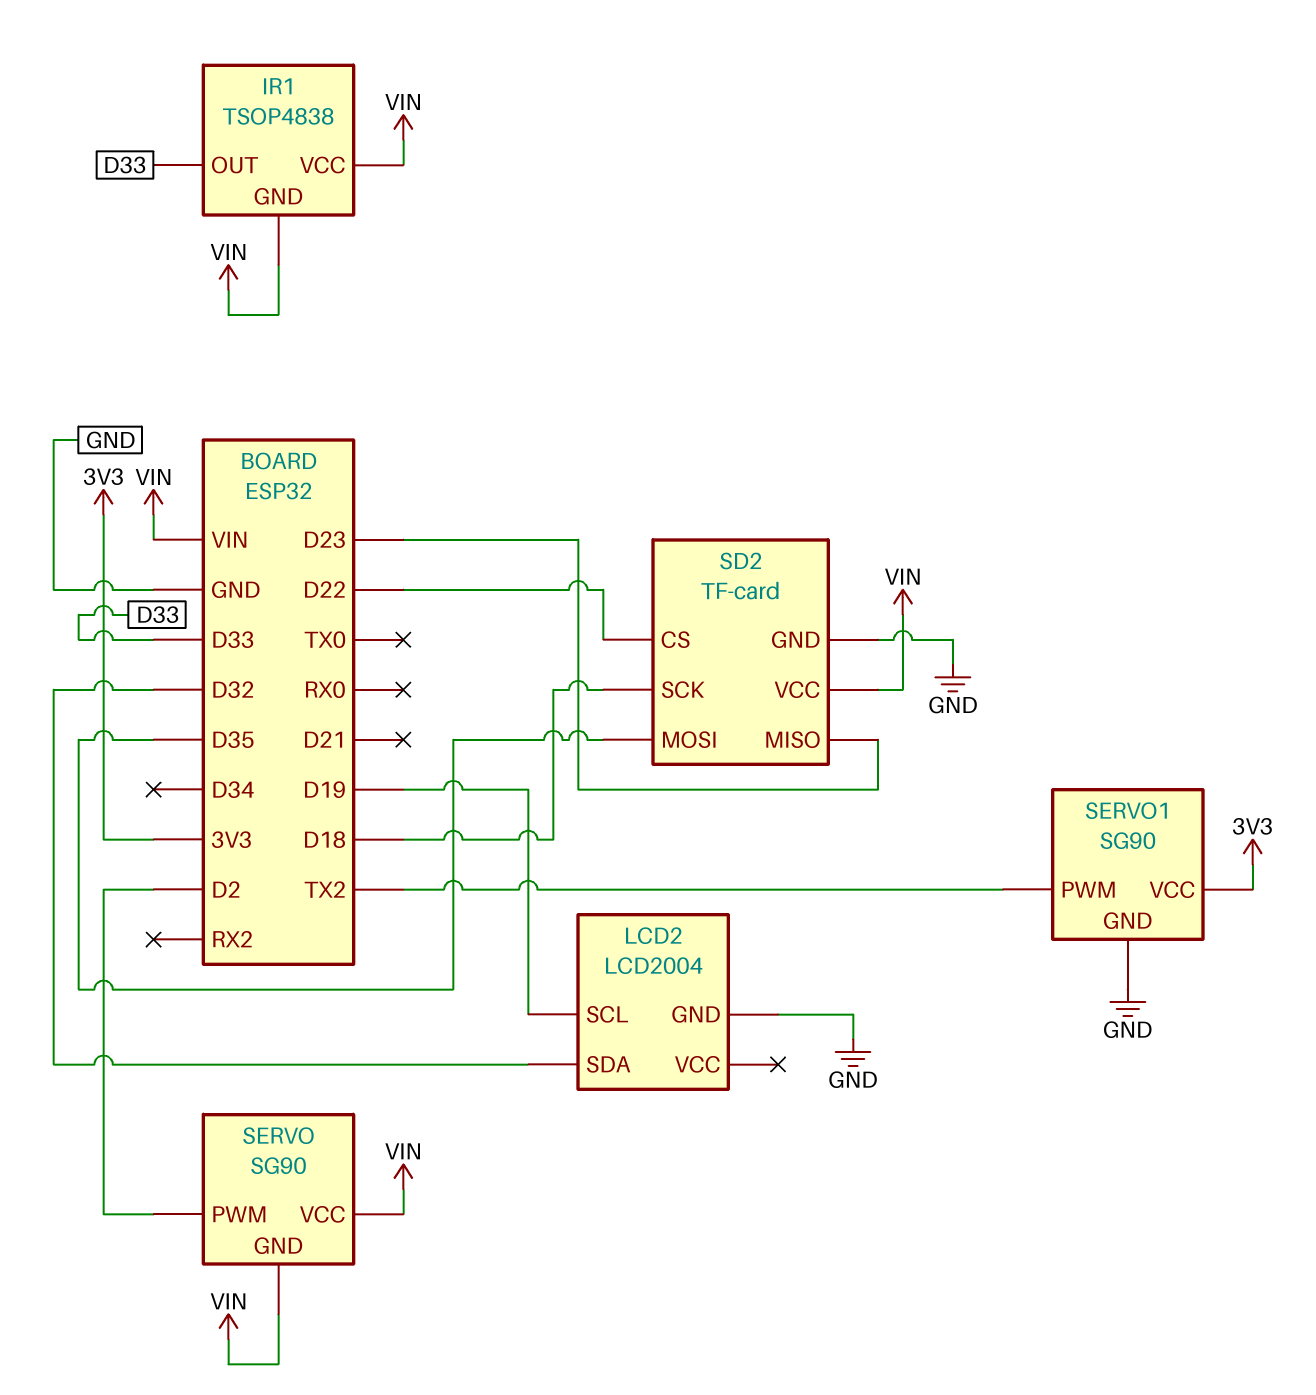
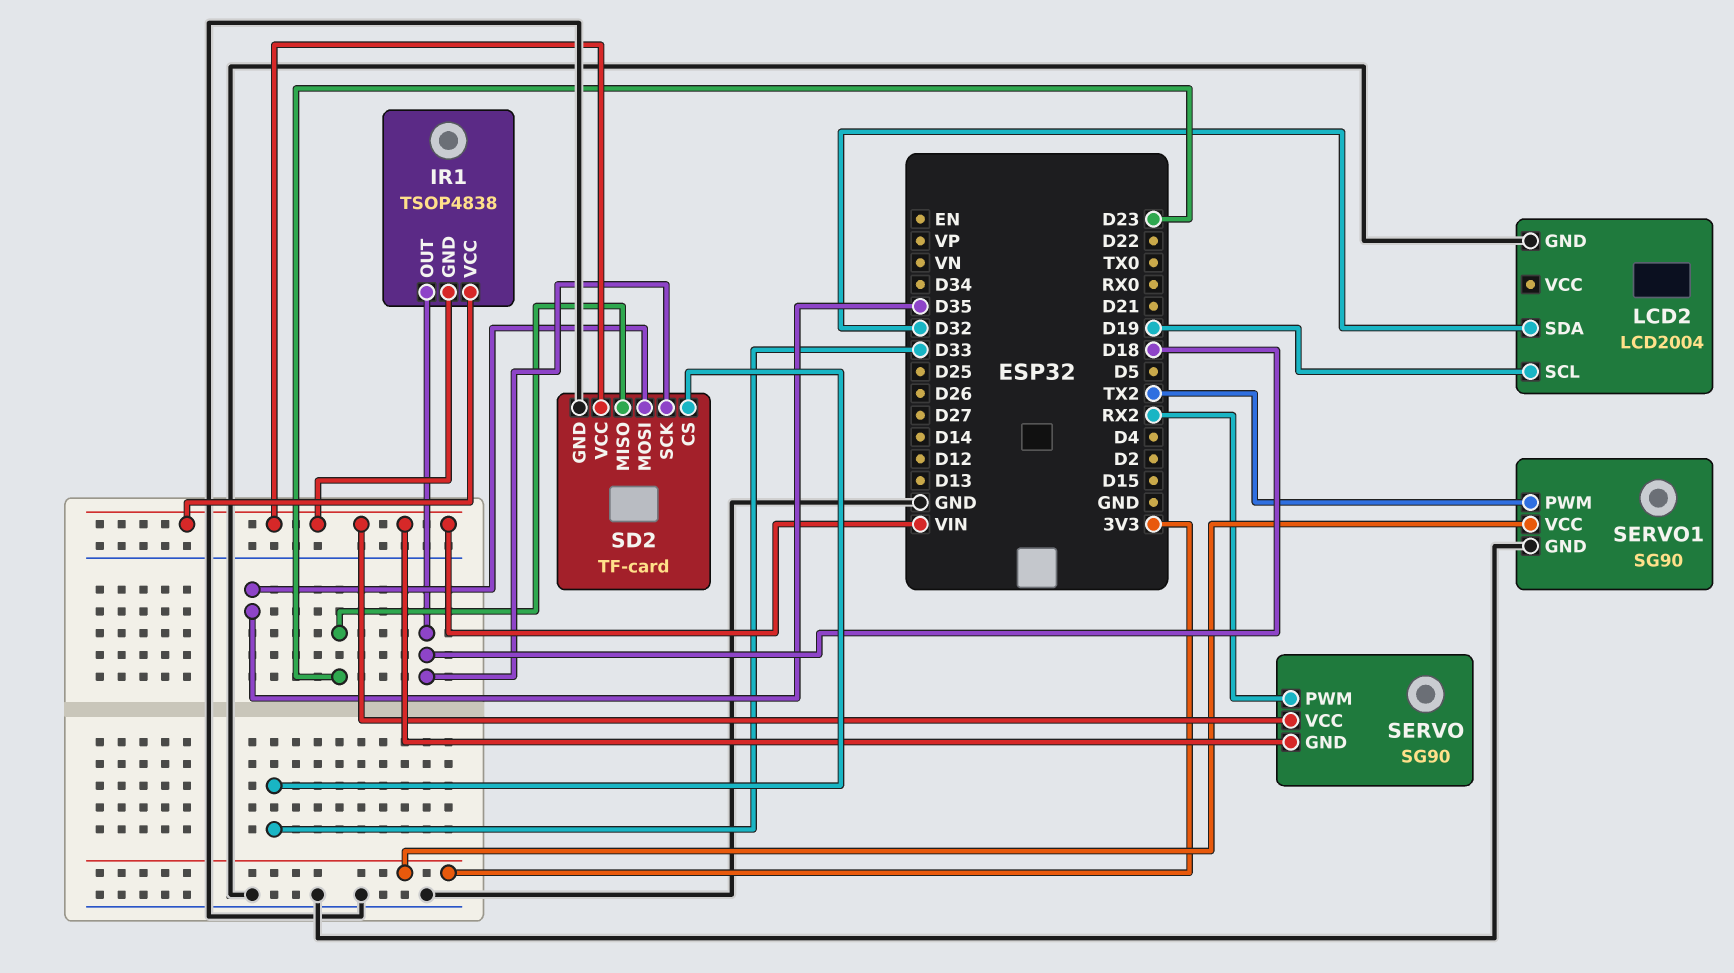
IR1 pin OUT: D33 -> D18
SD2 pin CS: D22 -> D33
SERVO pin PWM: D2 -> RX2

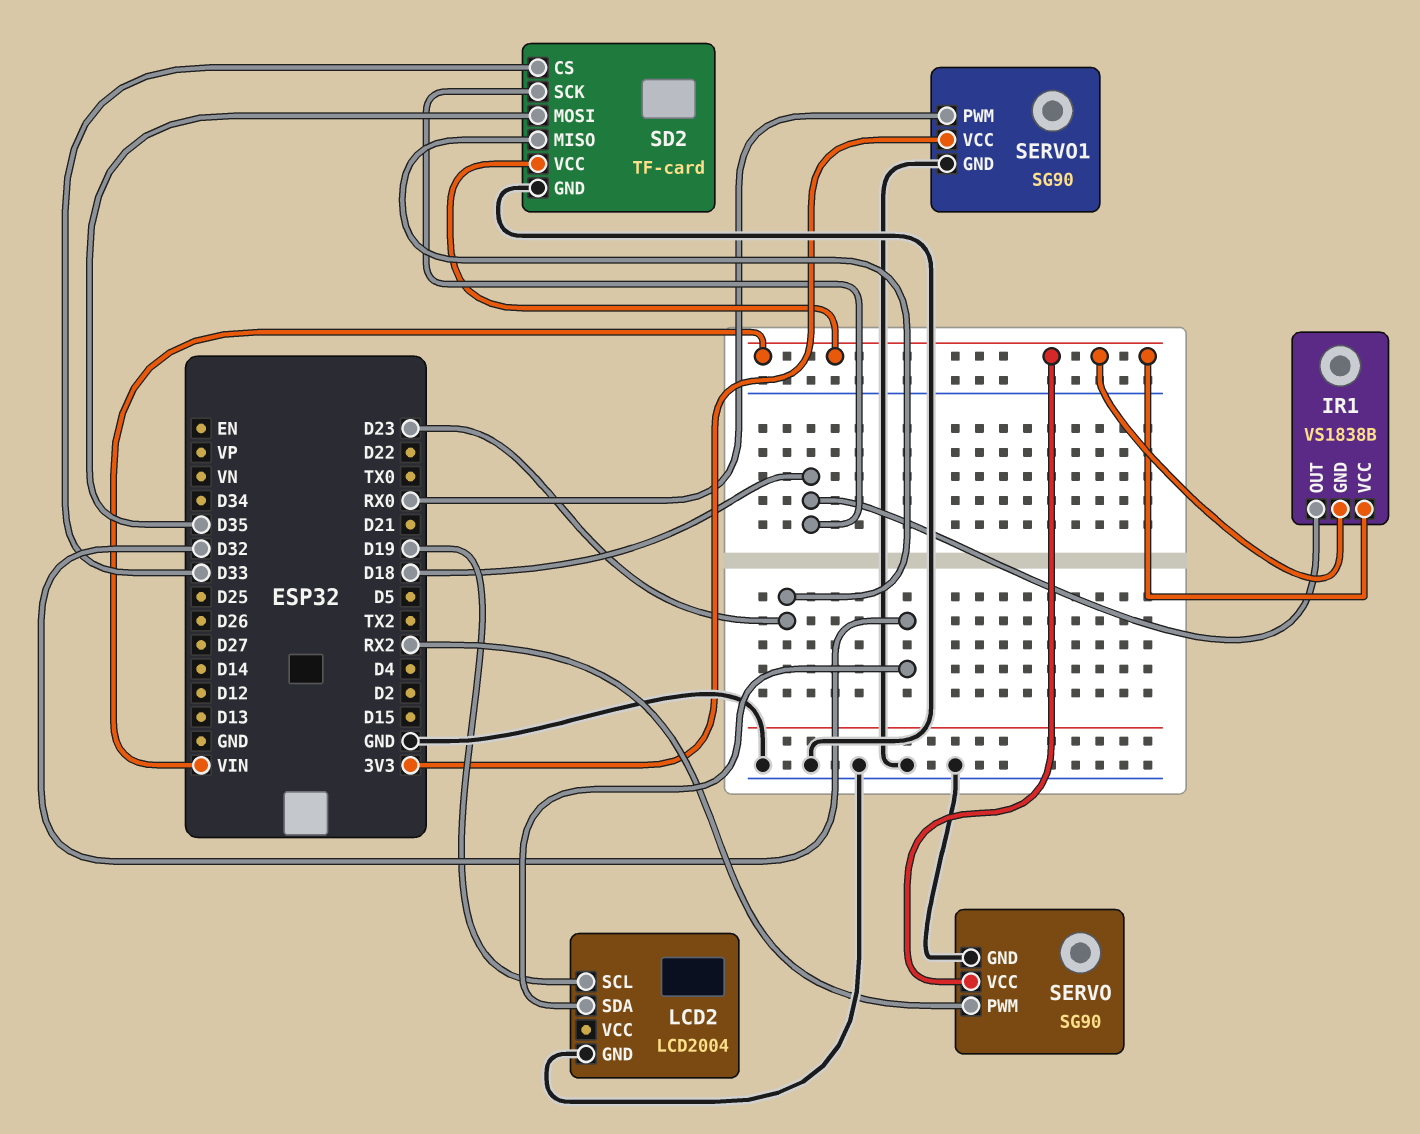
IR1: TSOP4838 -> VS1838B
SERVO pin GND: VIN -> GND
SERVO1 pin PWM: TX2 -> RX0

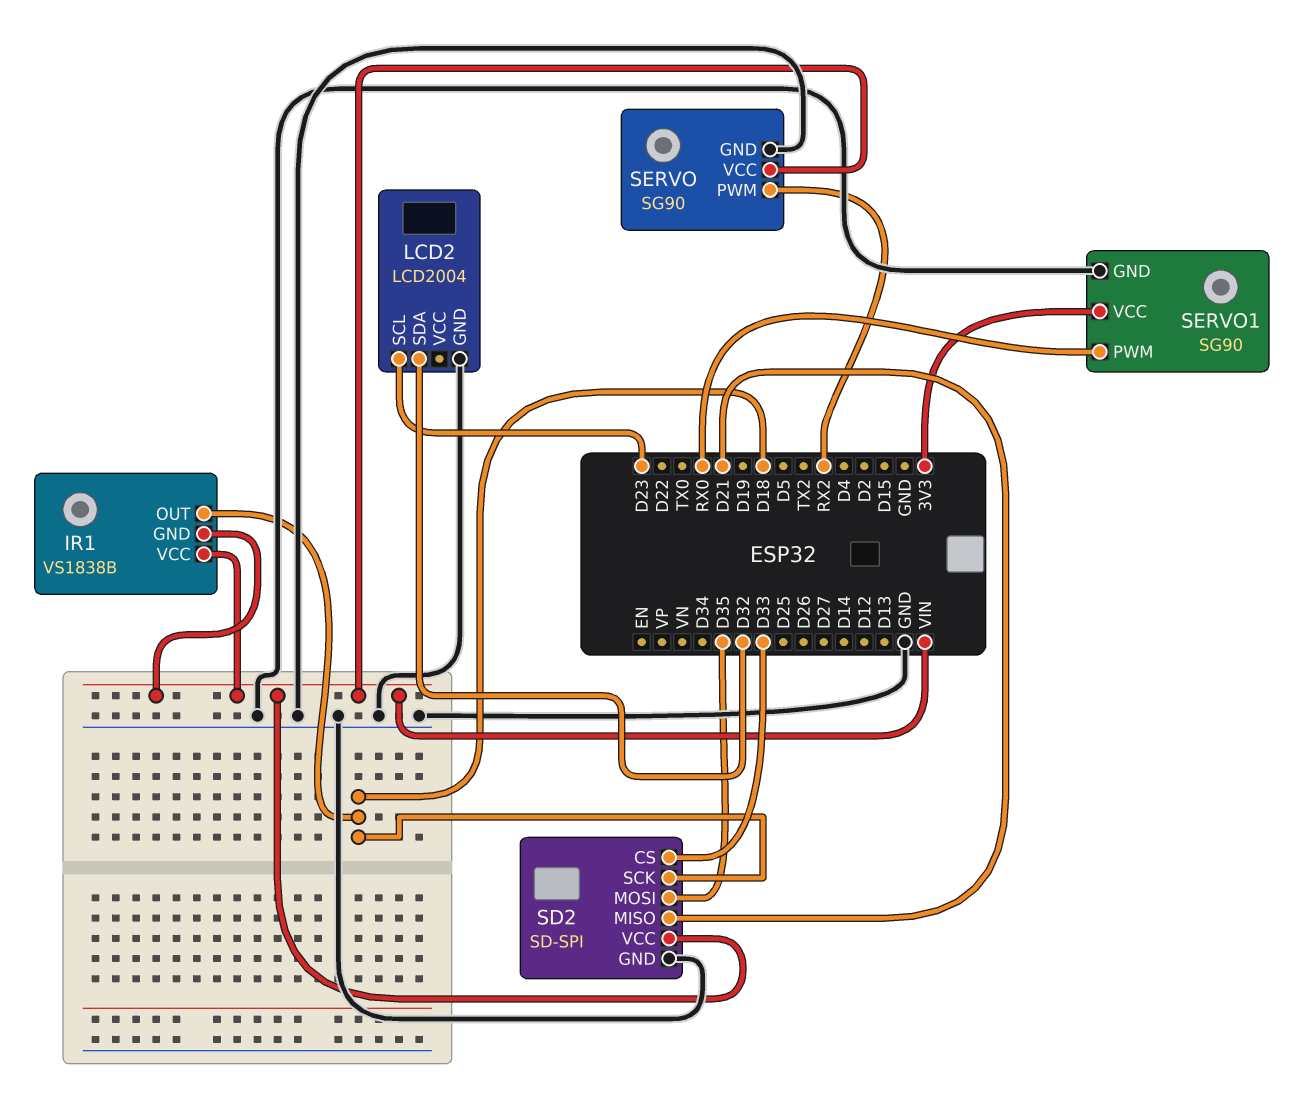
LCD2 pin SCL: D19 -> D23
SD2: TF-card -> SD-SPI
SD2 pin MISO: D23 -> D21

